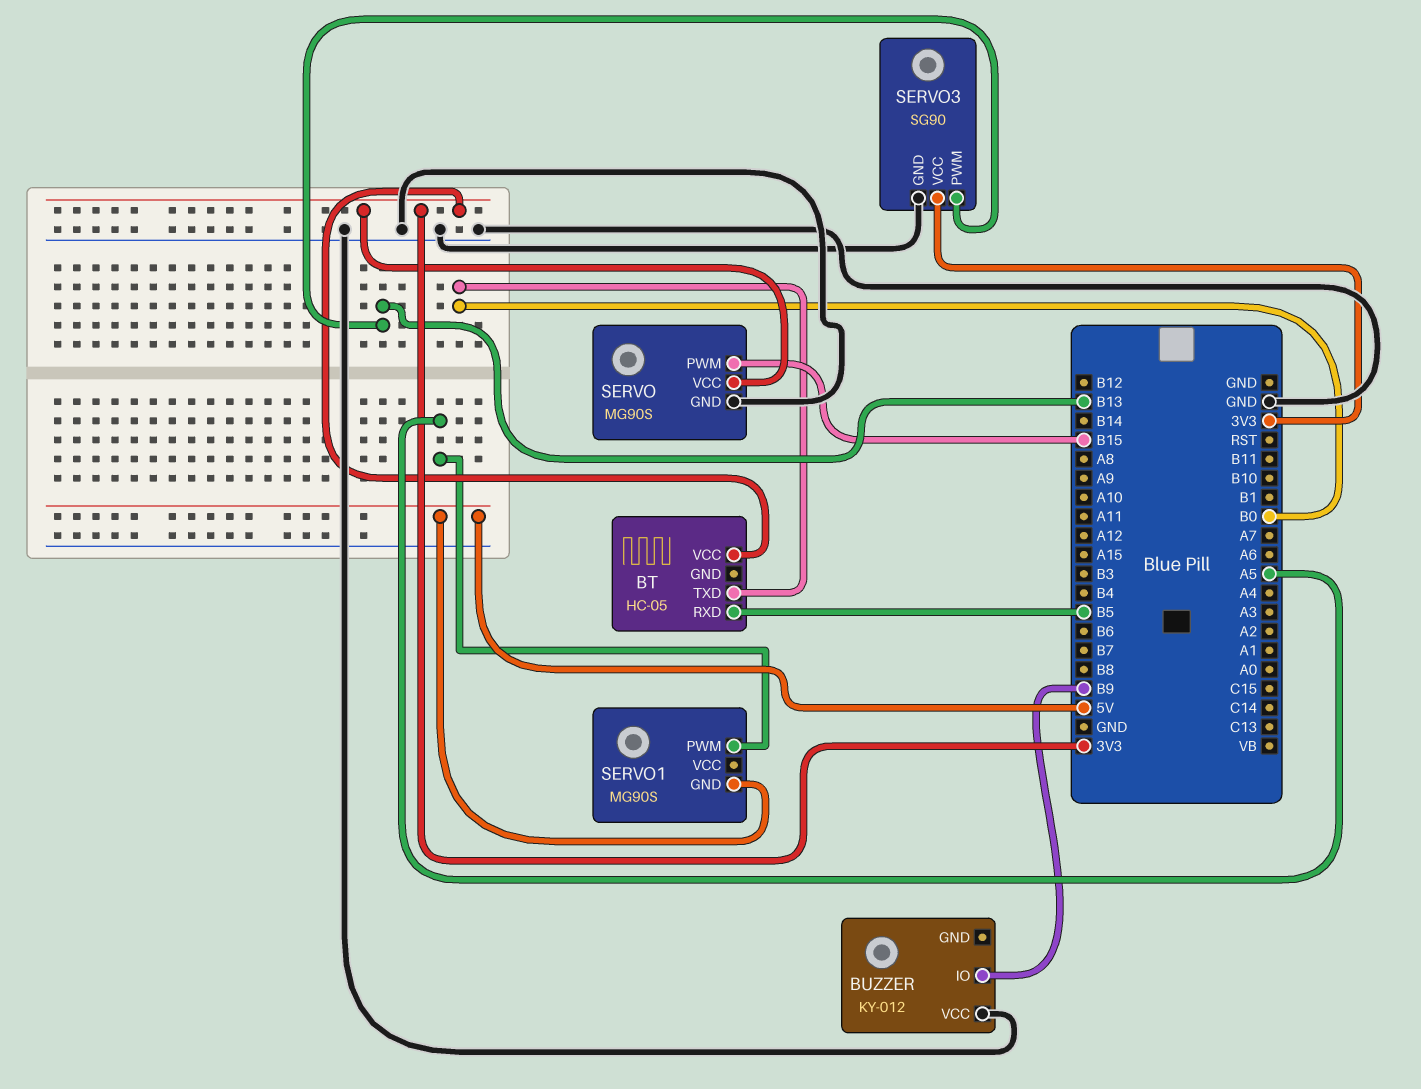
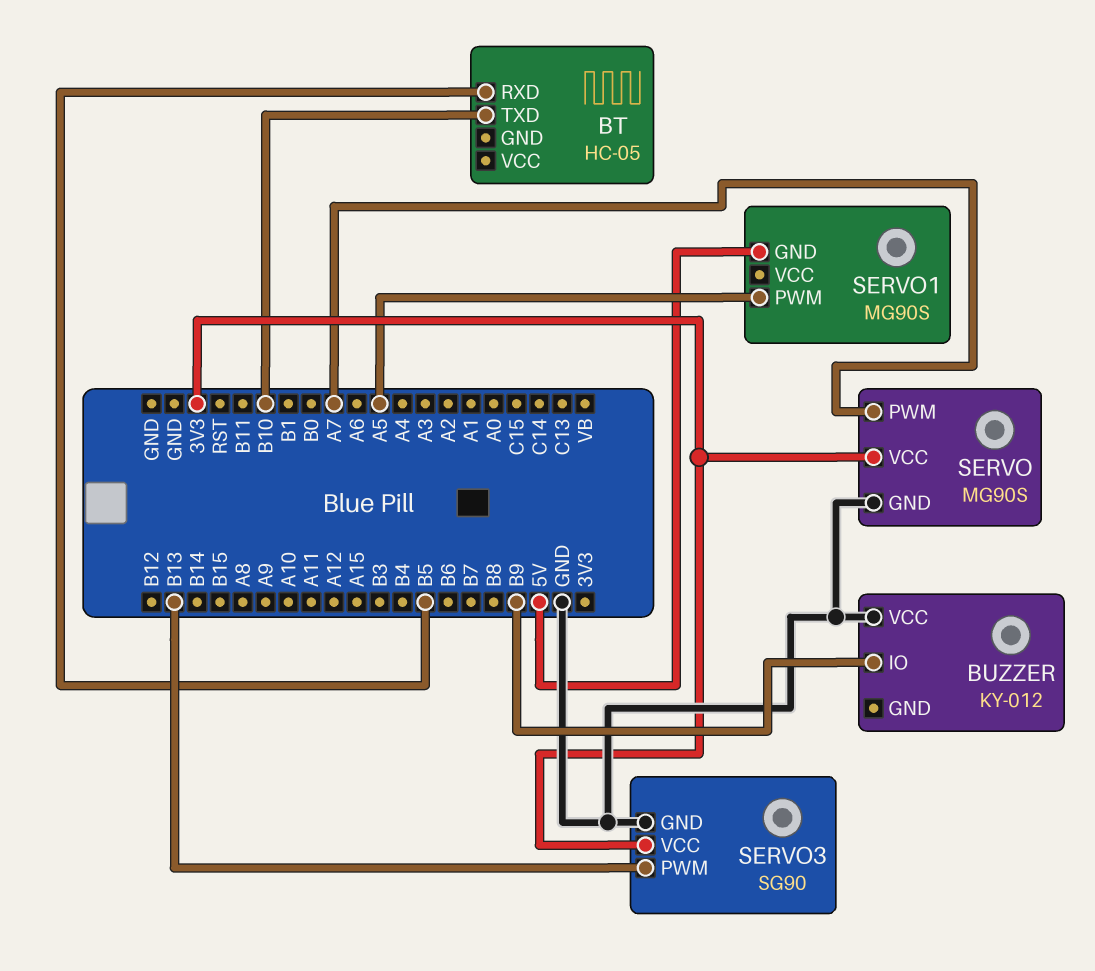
BT pin TXD: B0 -> B10
BT pin VCC: 3V3 -> none
SERVO pin PWM: B15 -> A7

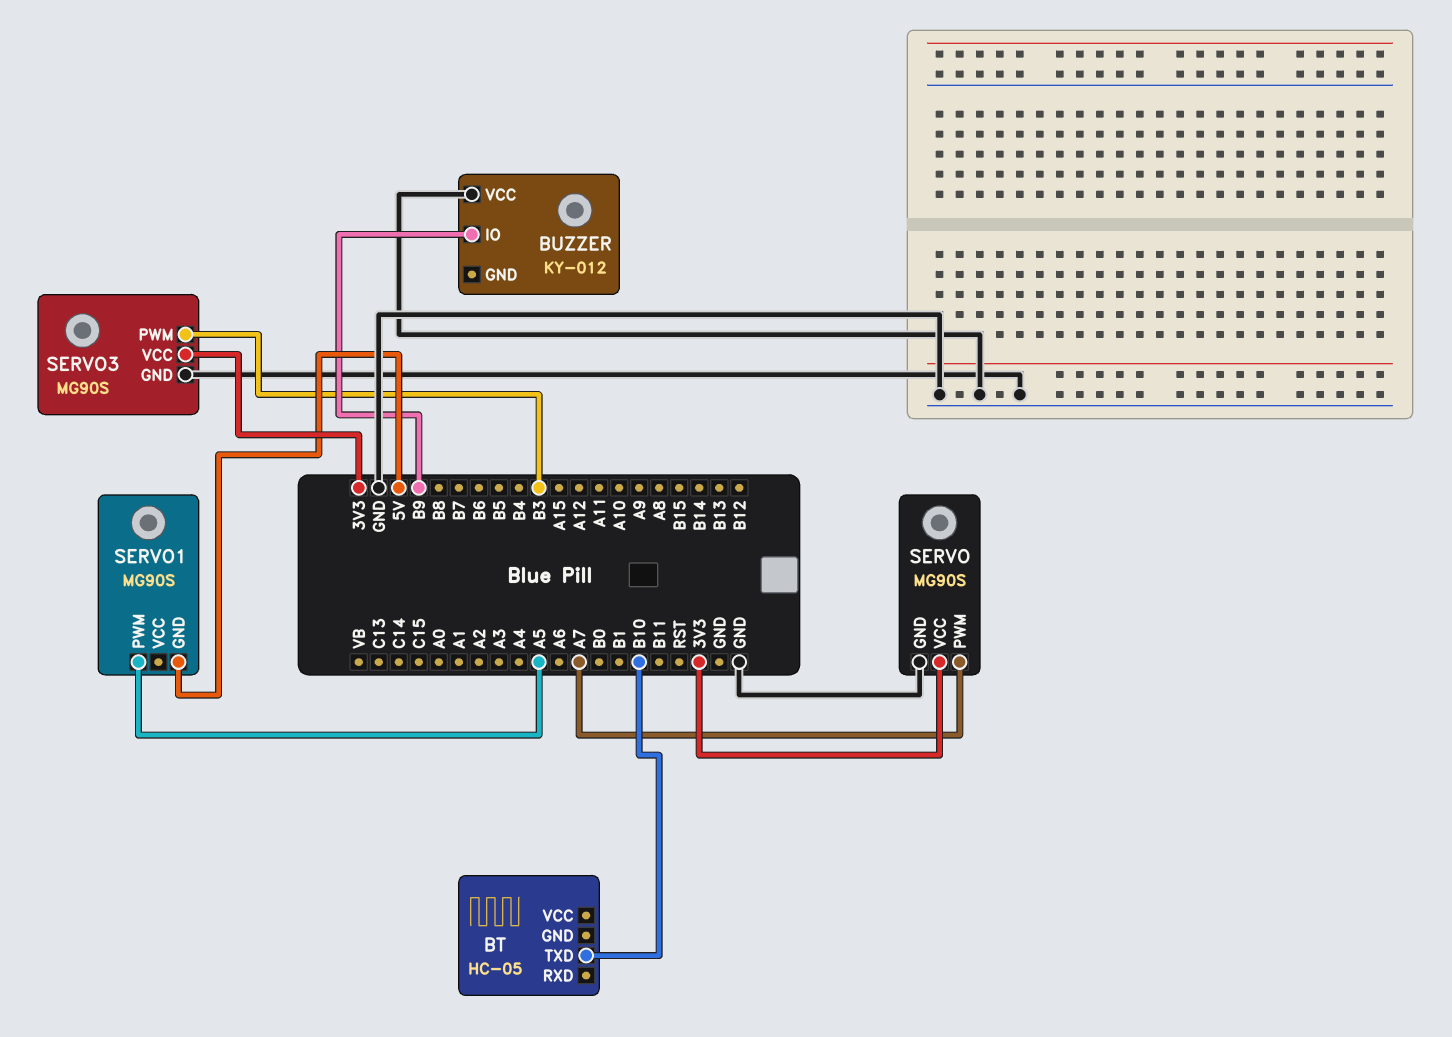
BT pin RXD: B5 -> none
SERVO3: SG90 -> MG90S
SERVO3 pin PWM: B13 -> B3

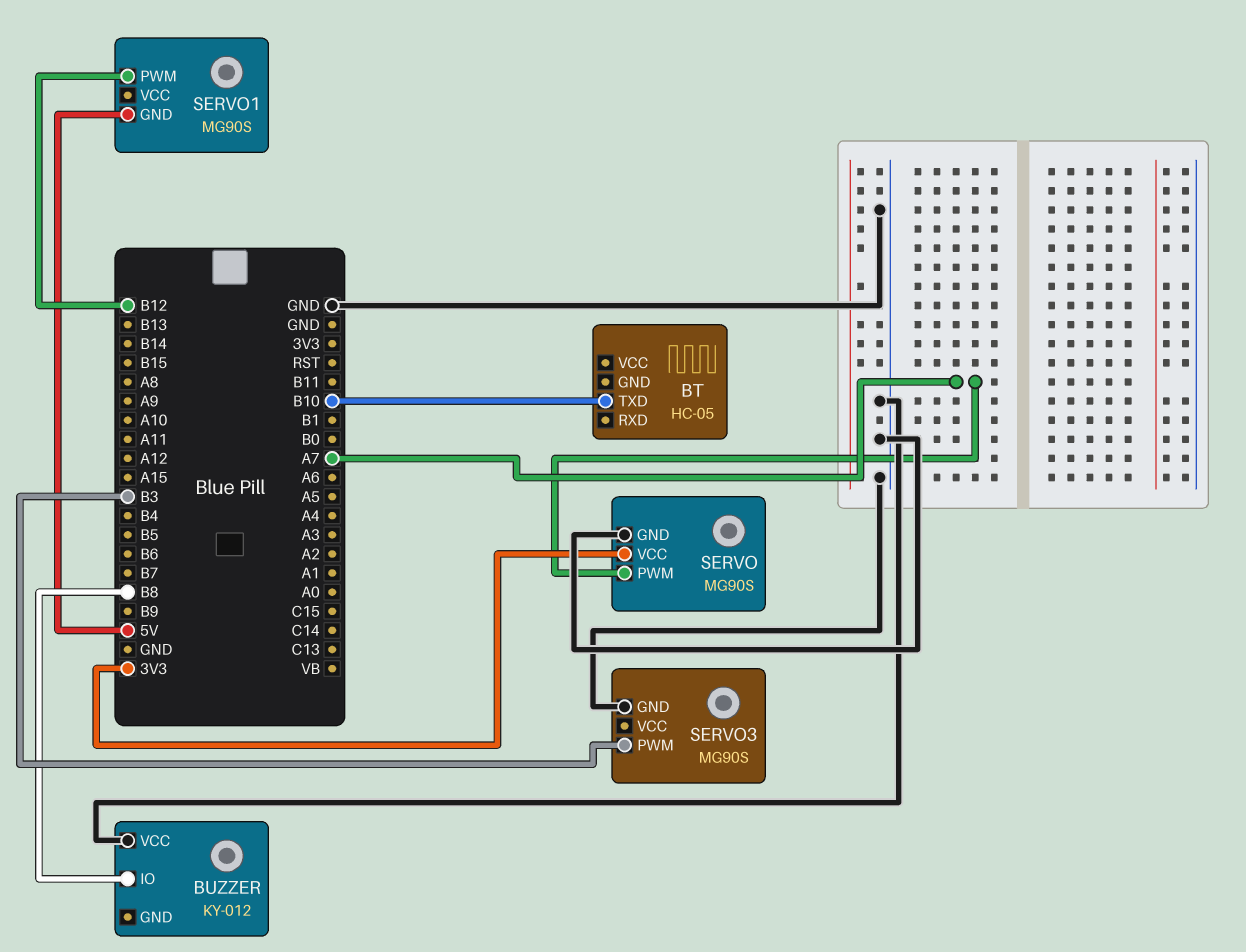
BUZZER pin IO: B9 -> B8
SERVO1 pin PWM: A5 -> B12
SERVO3 pin VCC: 3V3 -> none

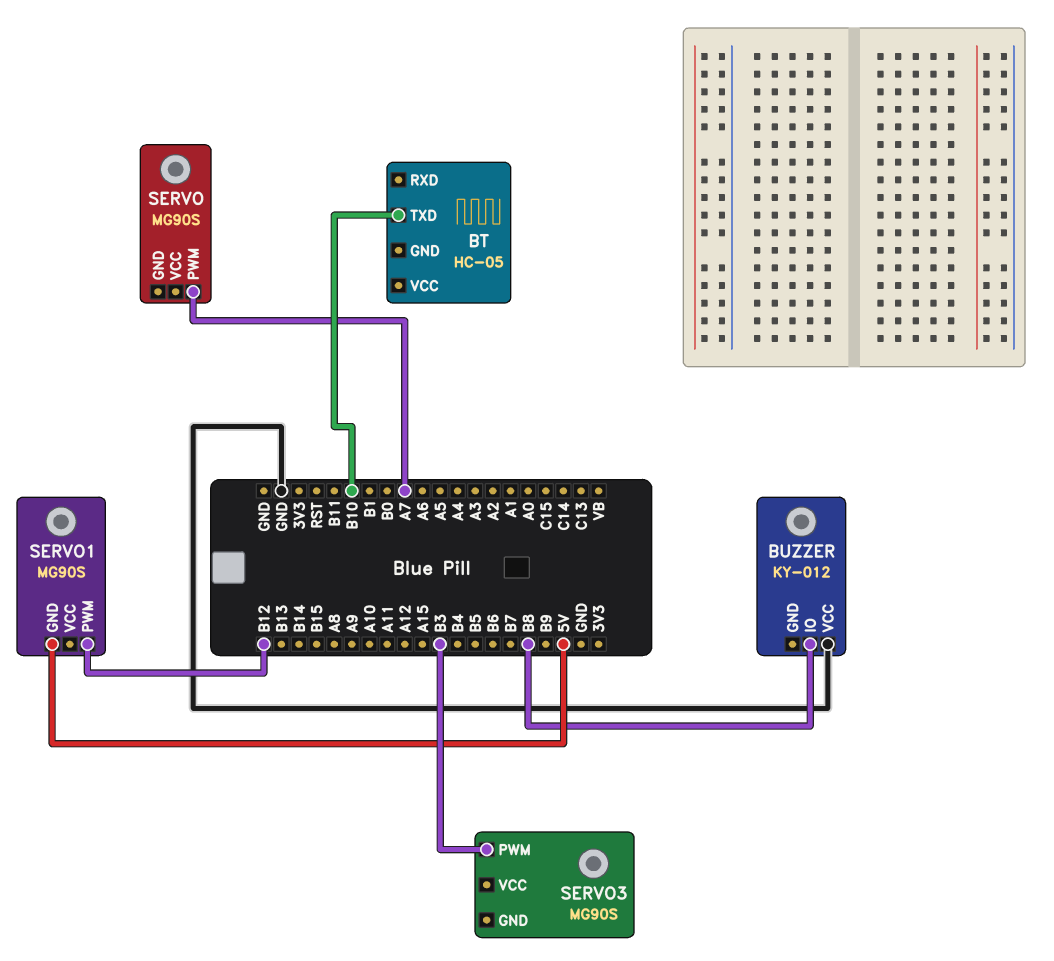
SERVO pin GND: GND -> none
SERVO pin VCC: 3V3 -> none
SERVO3 pin GND: GND -> none

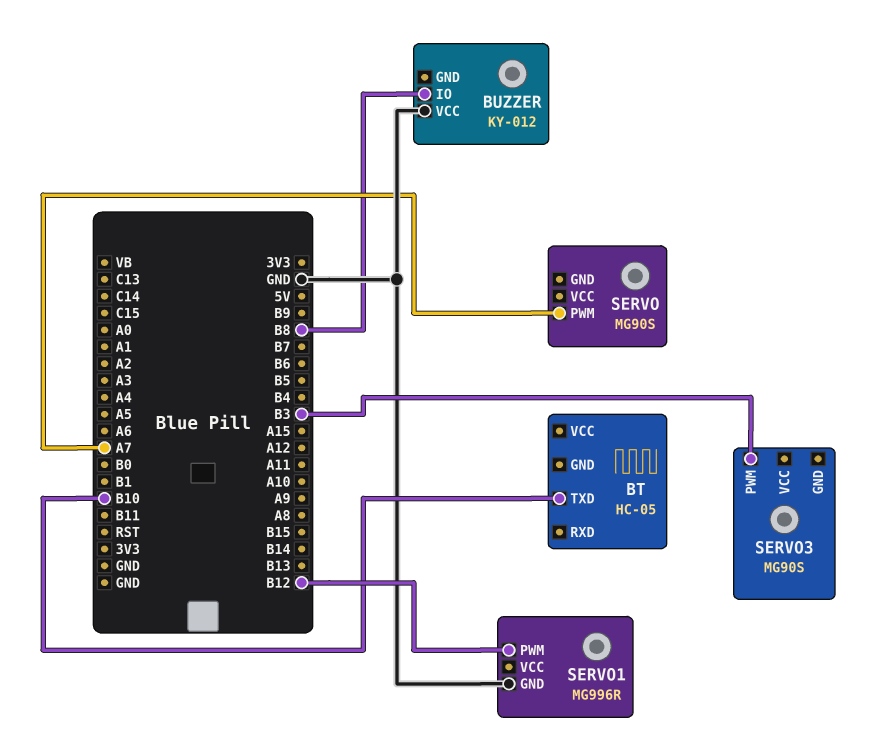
SERVO1: MG90S -> MG996R
SERVO1 pin GND: 5V -> GND

